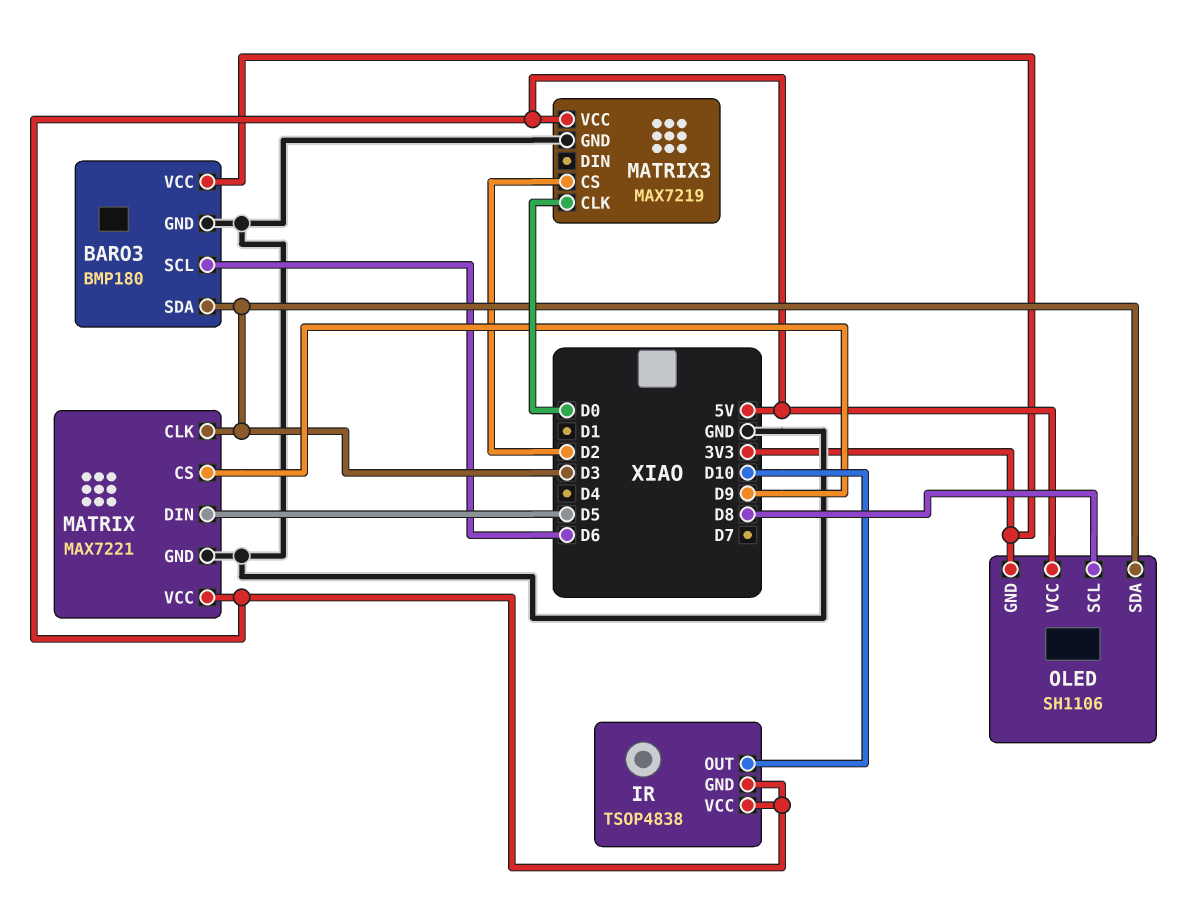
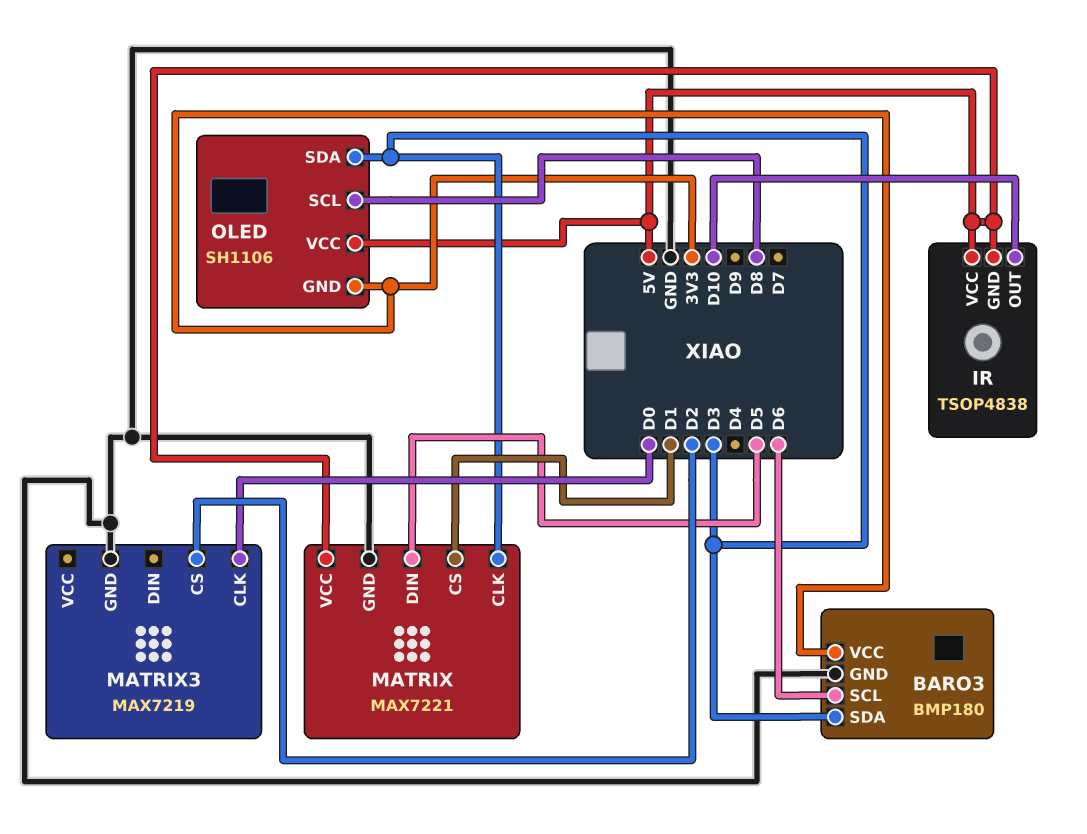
MATRIX pin CS: D9 -> D1
MATRIX3 pin VCC: 5V -> none

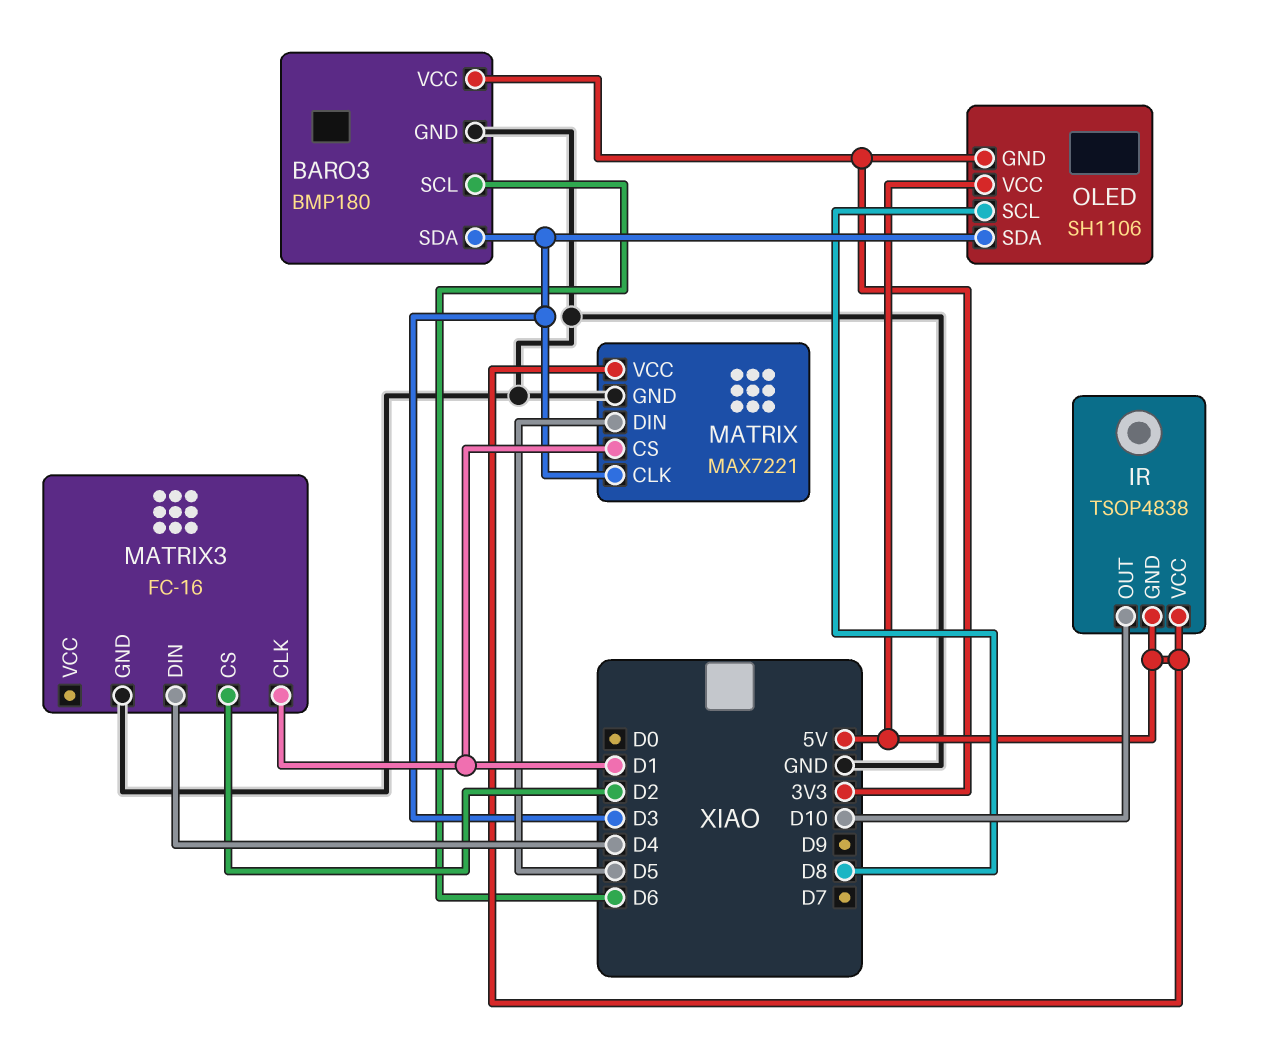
MATRIX3: MAX7219 -> FC-16
MATRIX3 pin CLK: D0 -> D1
MATRIX3 pin DIN: none -> D4

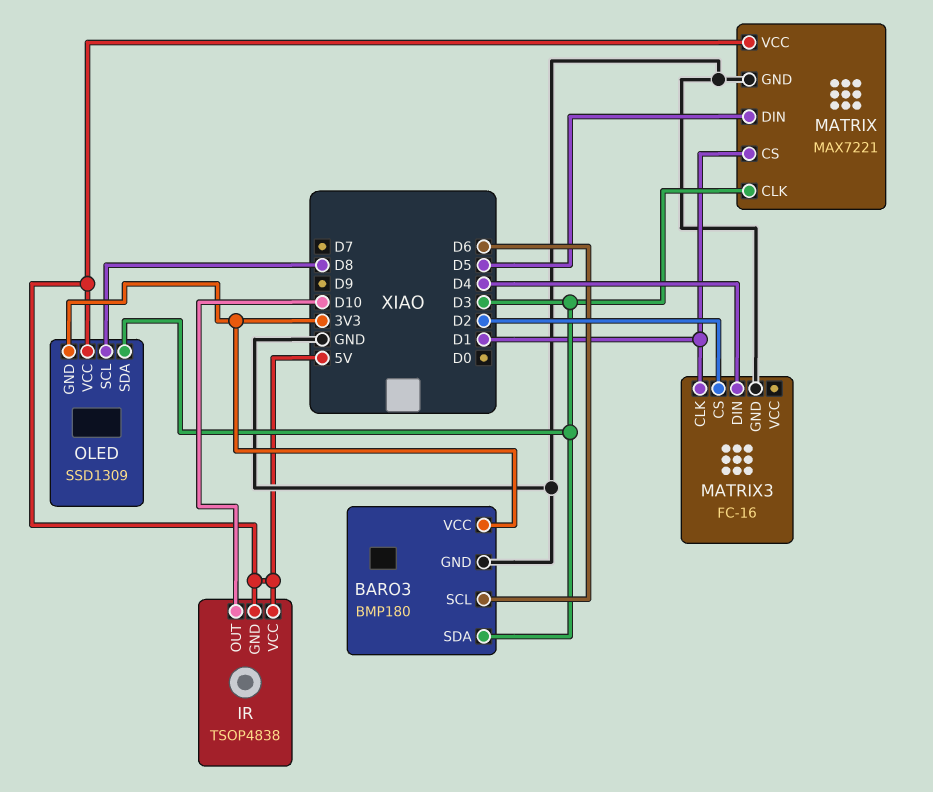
OLED: SH1106 -> SSD1309

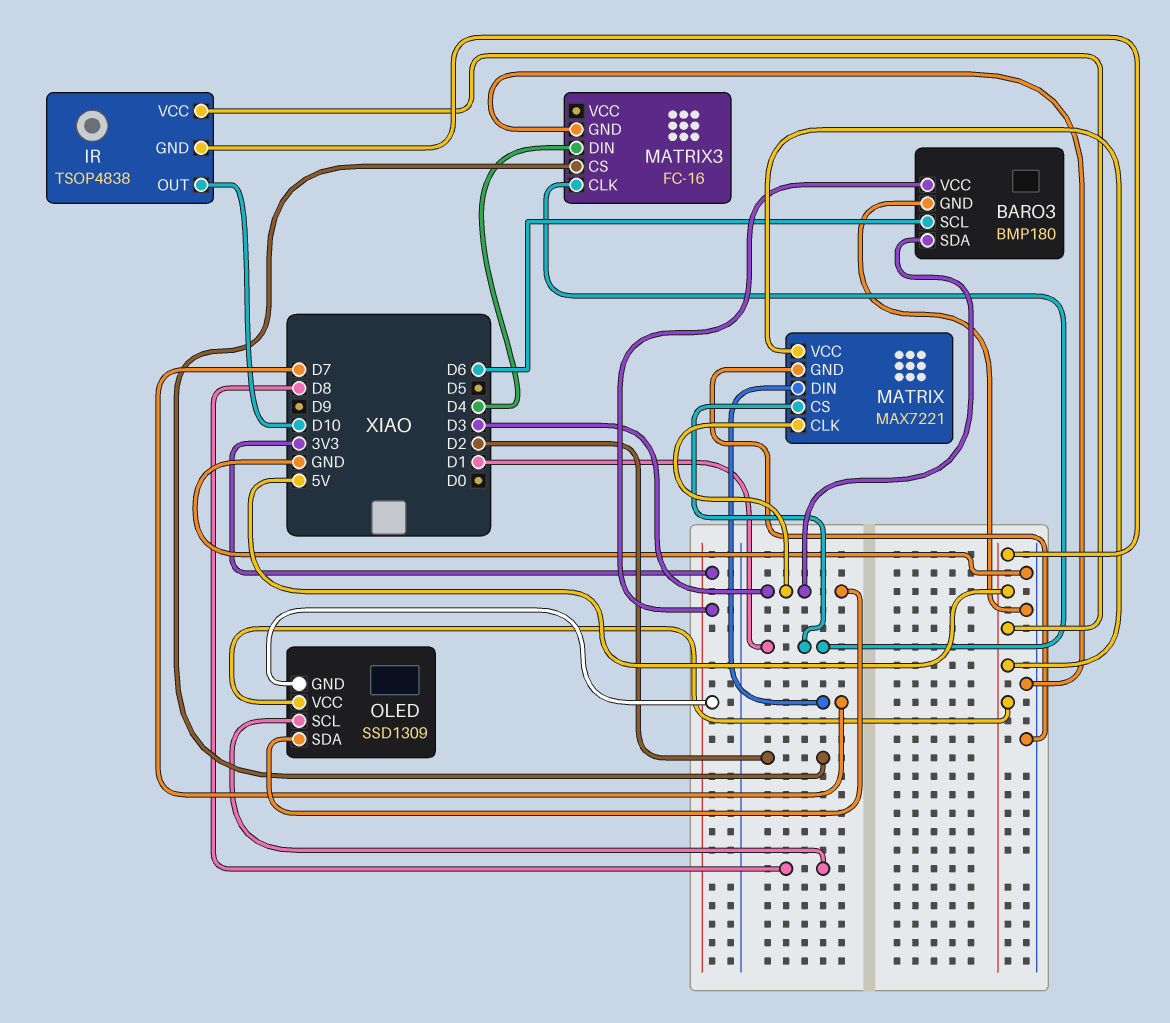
MATRIX pin DIN: D5 -> D7

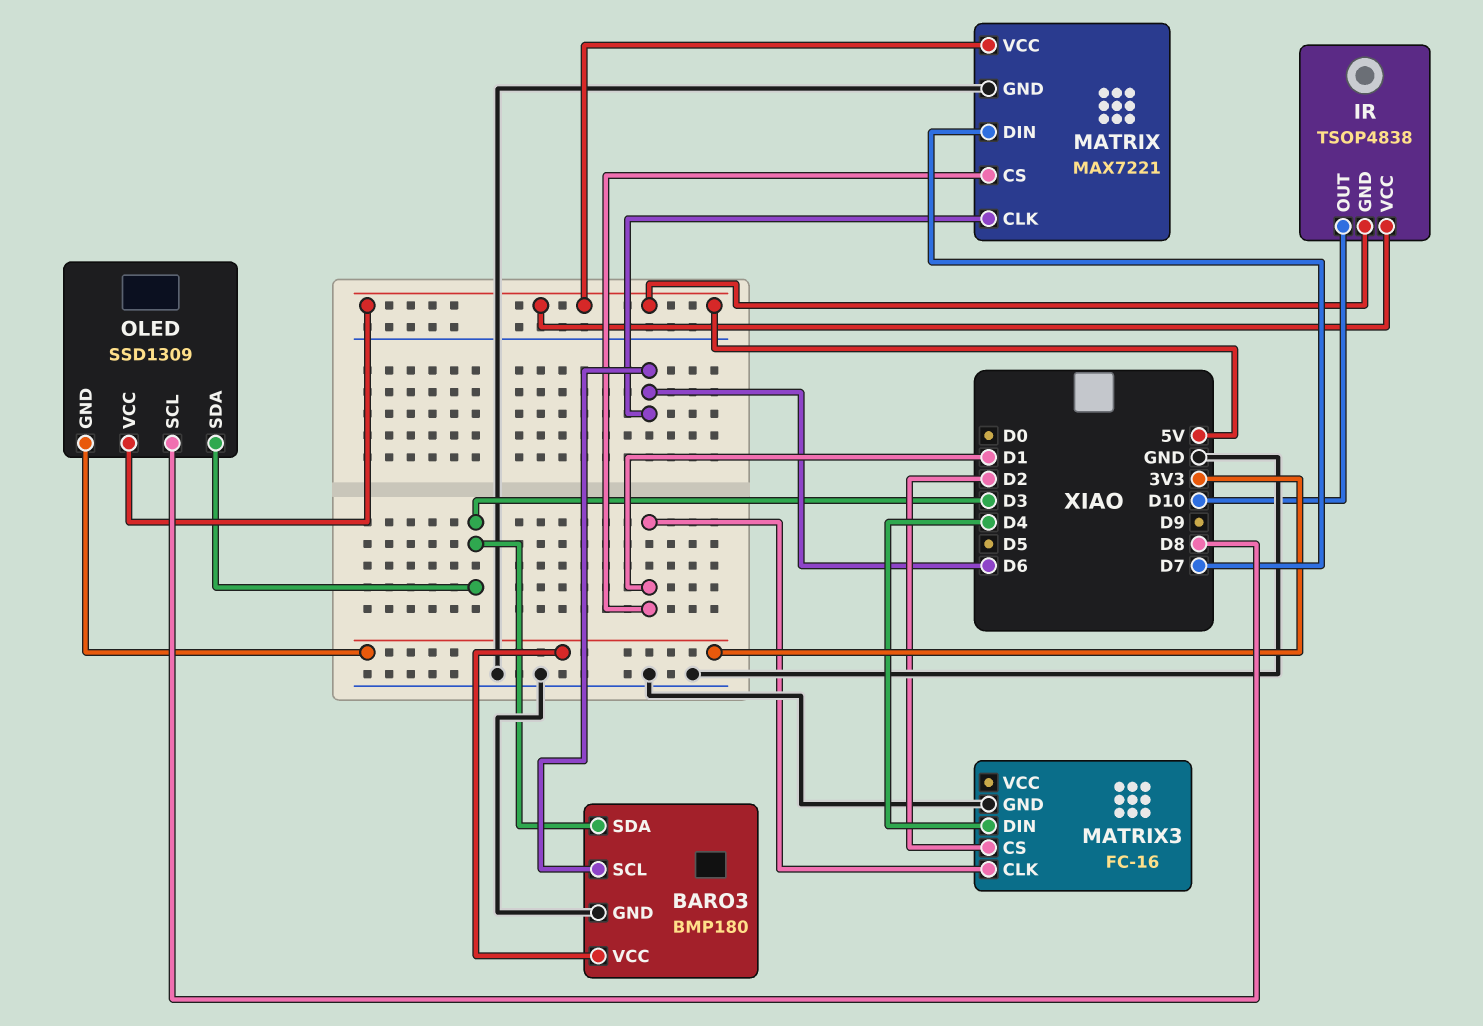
MATRIX pin CLK: D3 -> D6

